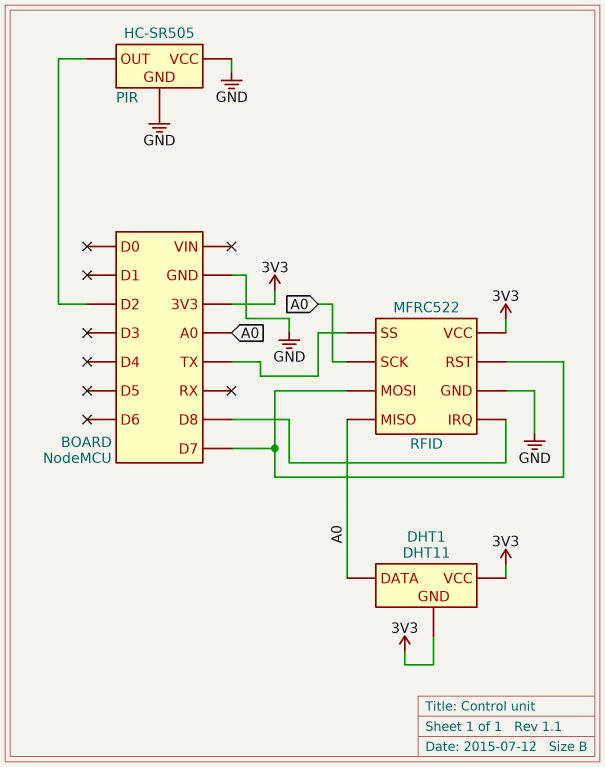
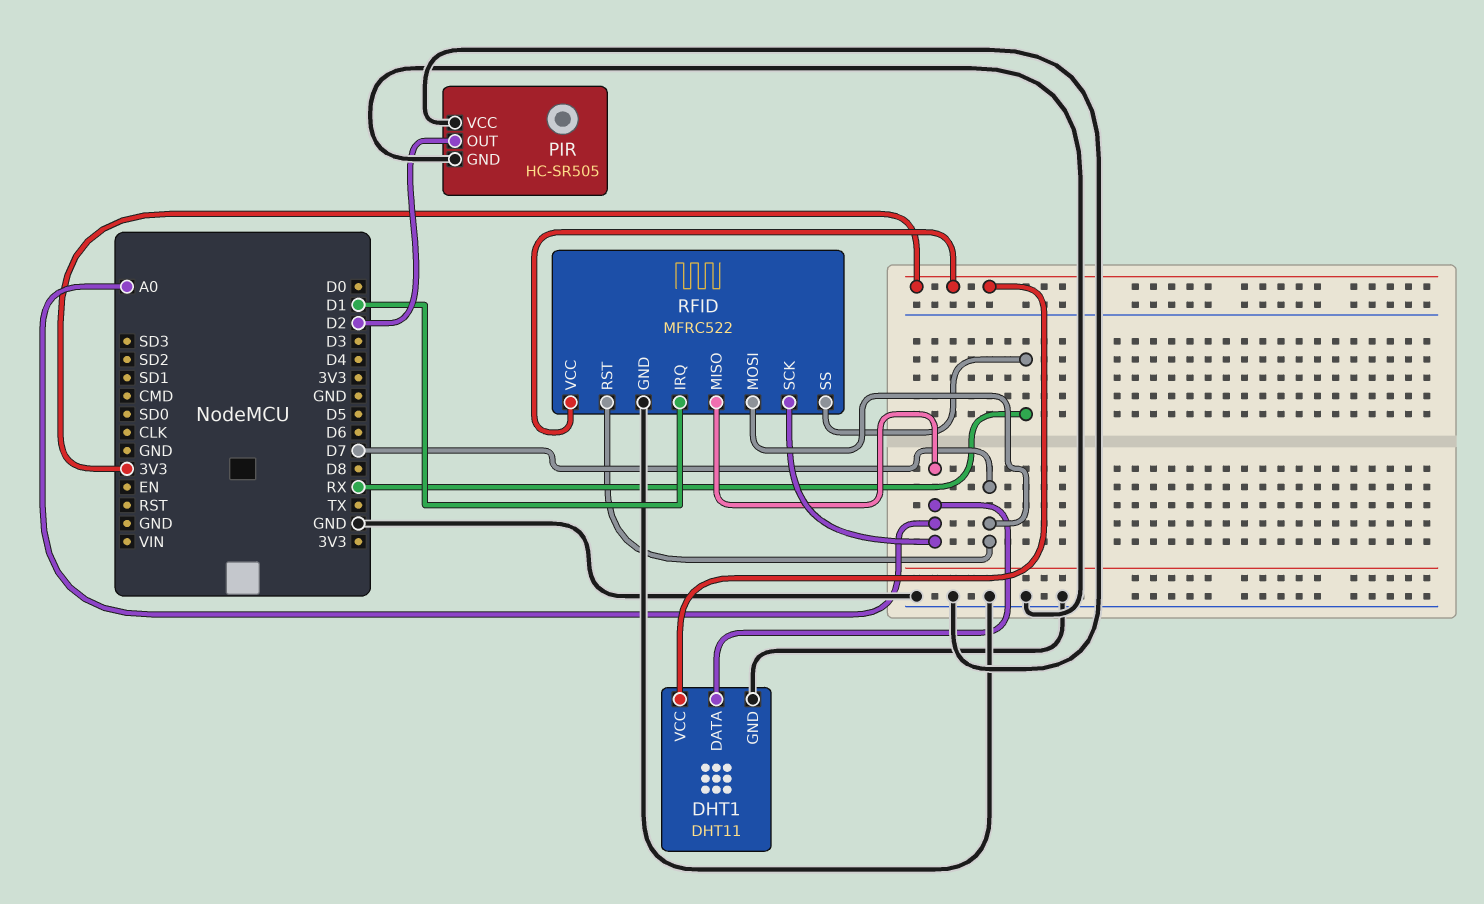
DHT1 pin GND: 3V3 -> GND
RFID pin IRQ: D8 -> D1
RFID pin SS: TX -> RX

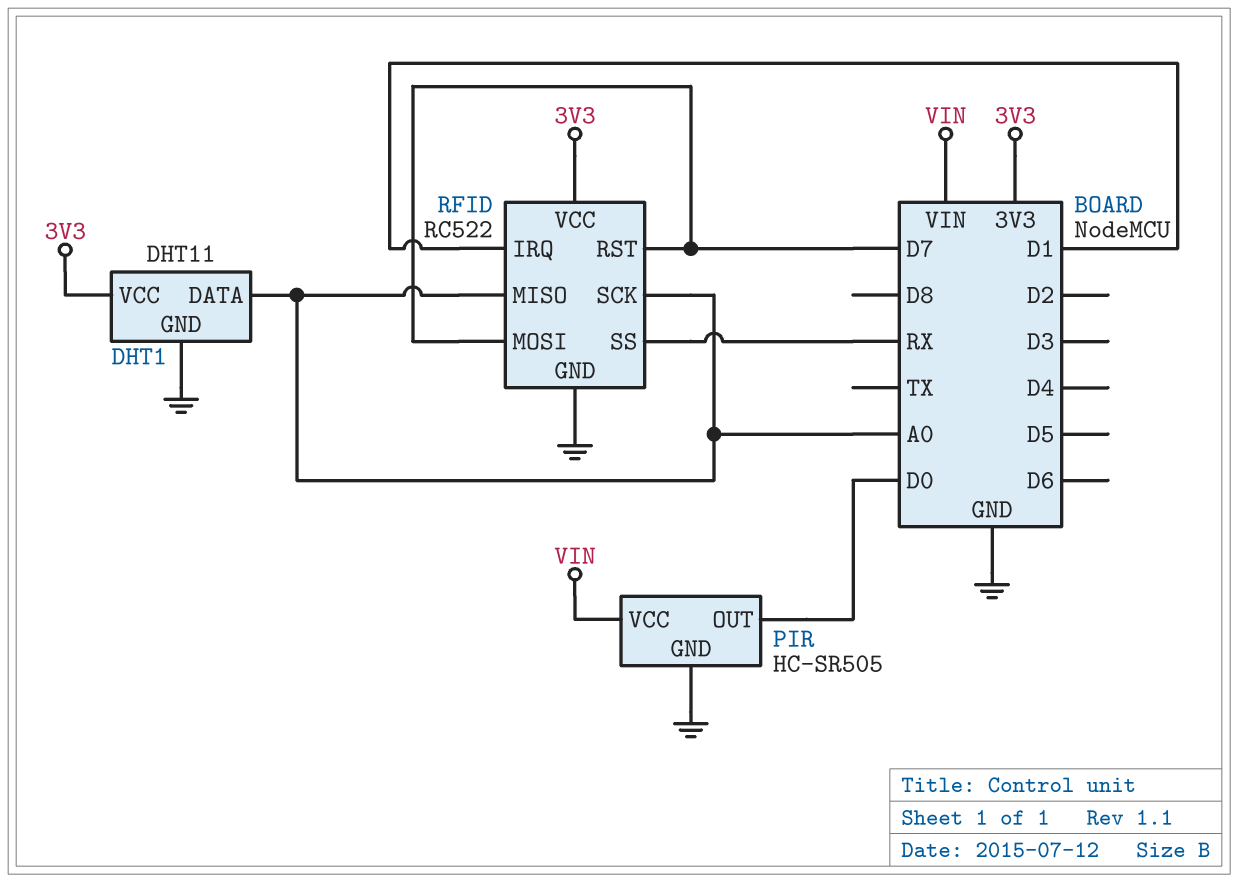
PIR pin OUT: D2 -> D0
PIR pin VCC: GND -> VIN
RFID: MFRC522 -> RC522

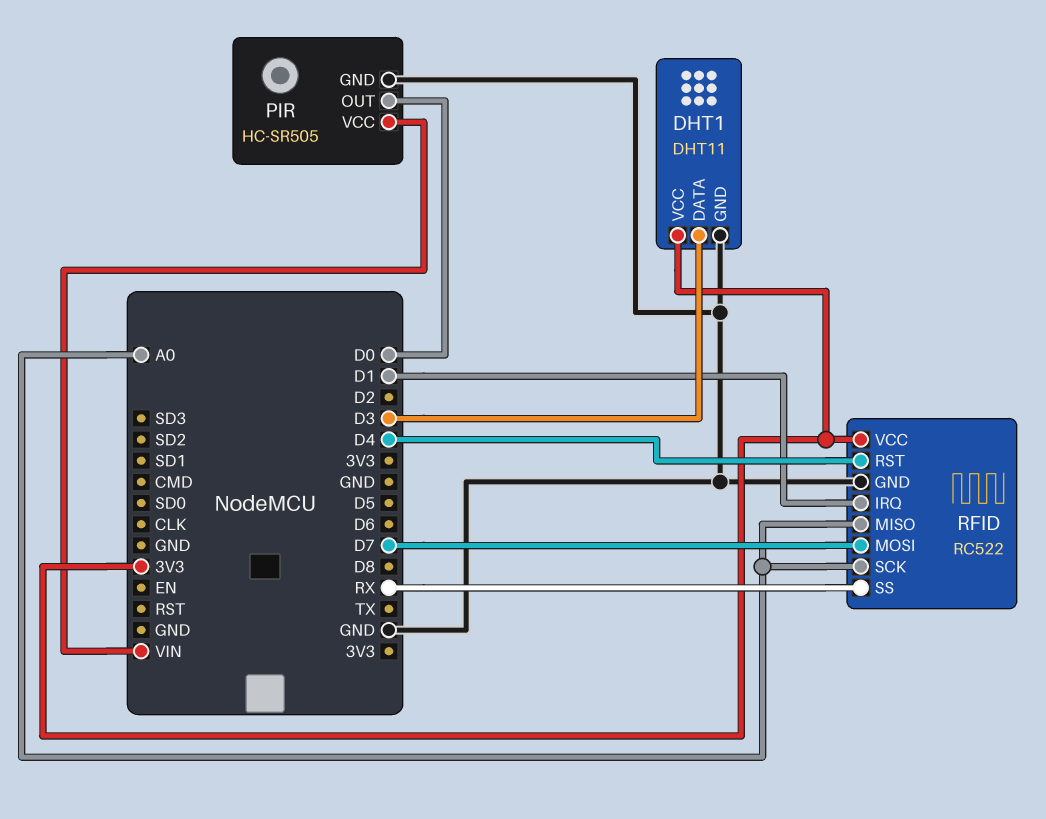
DHT1 pin DATA: A0 -> D3
RFID pin RST: D7 -> D4

